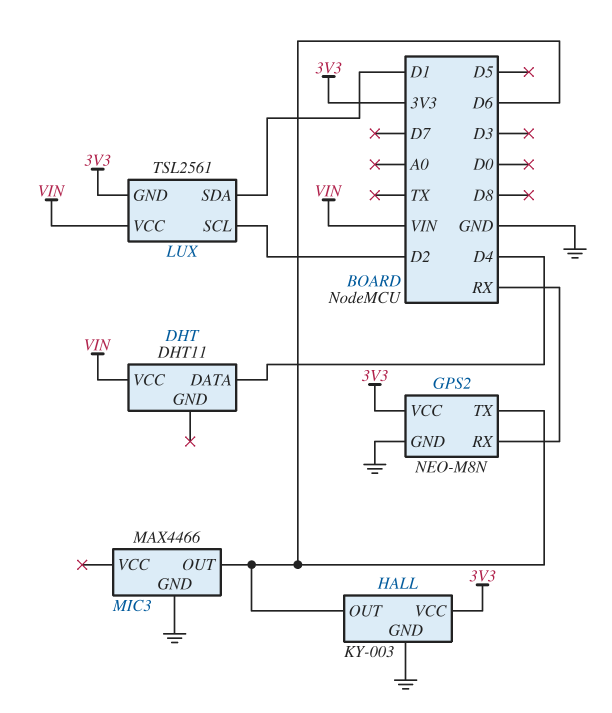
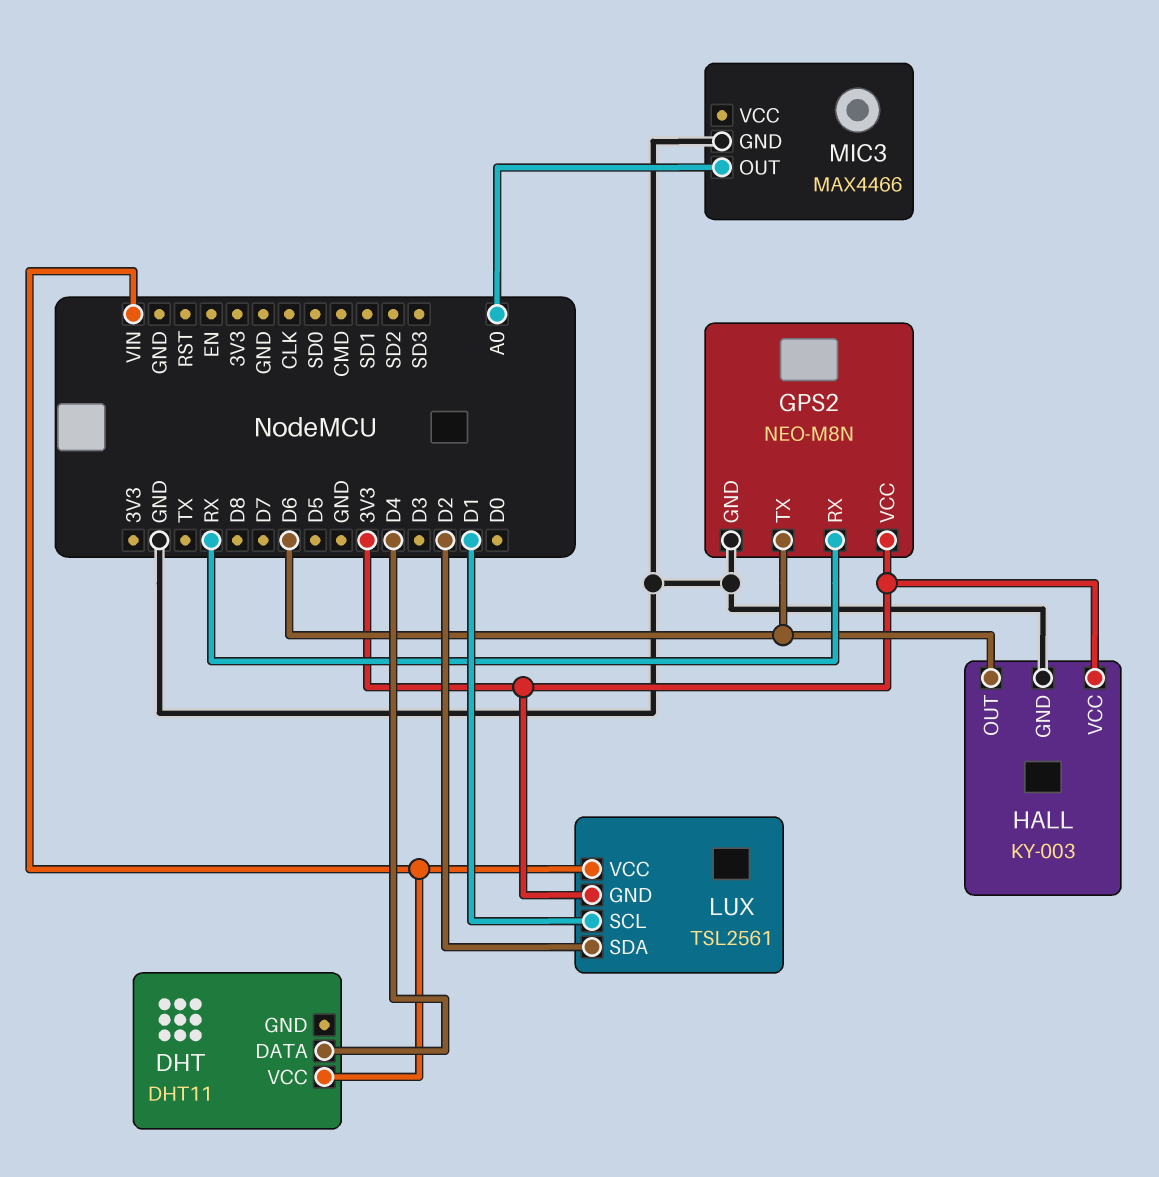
LUX pin SCL: D2 -> D1
LUX pin SDA: D1 -> D2
MIC3 pin OUT: D6 -> A0

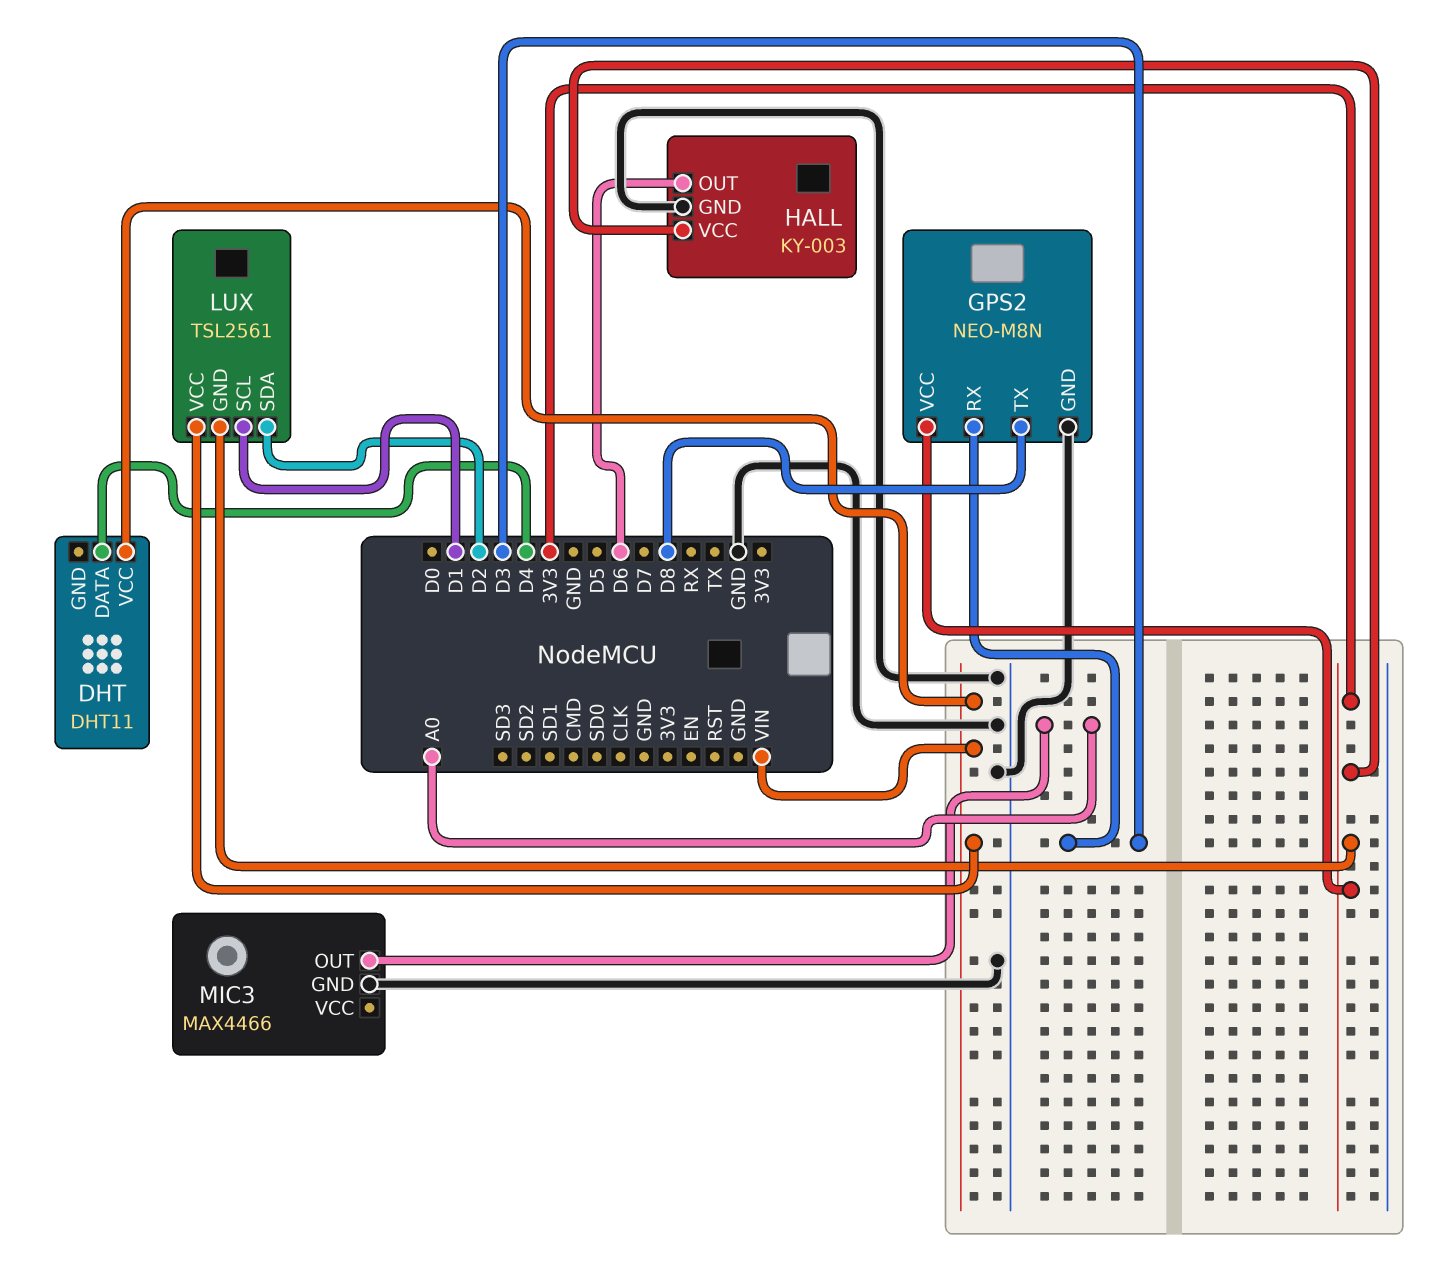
GPS2 pin RX: RX -> D3
GPS2 pin TX: D6 -> D8

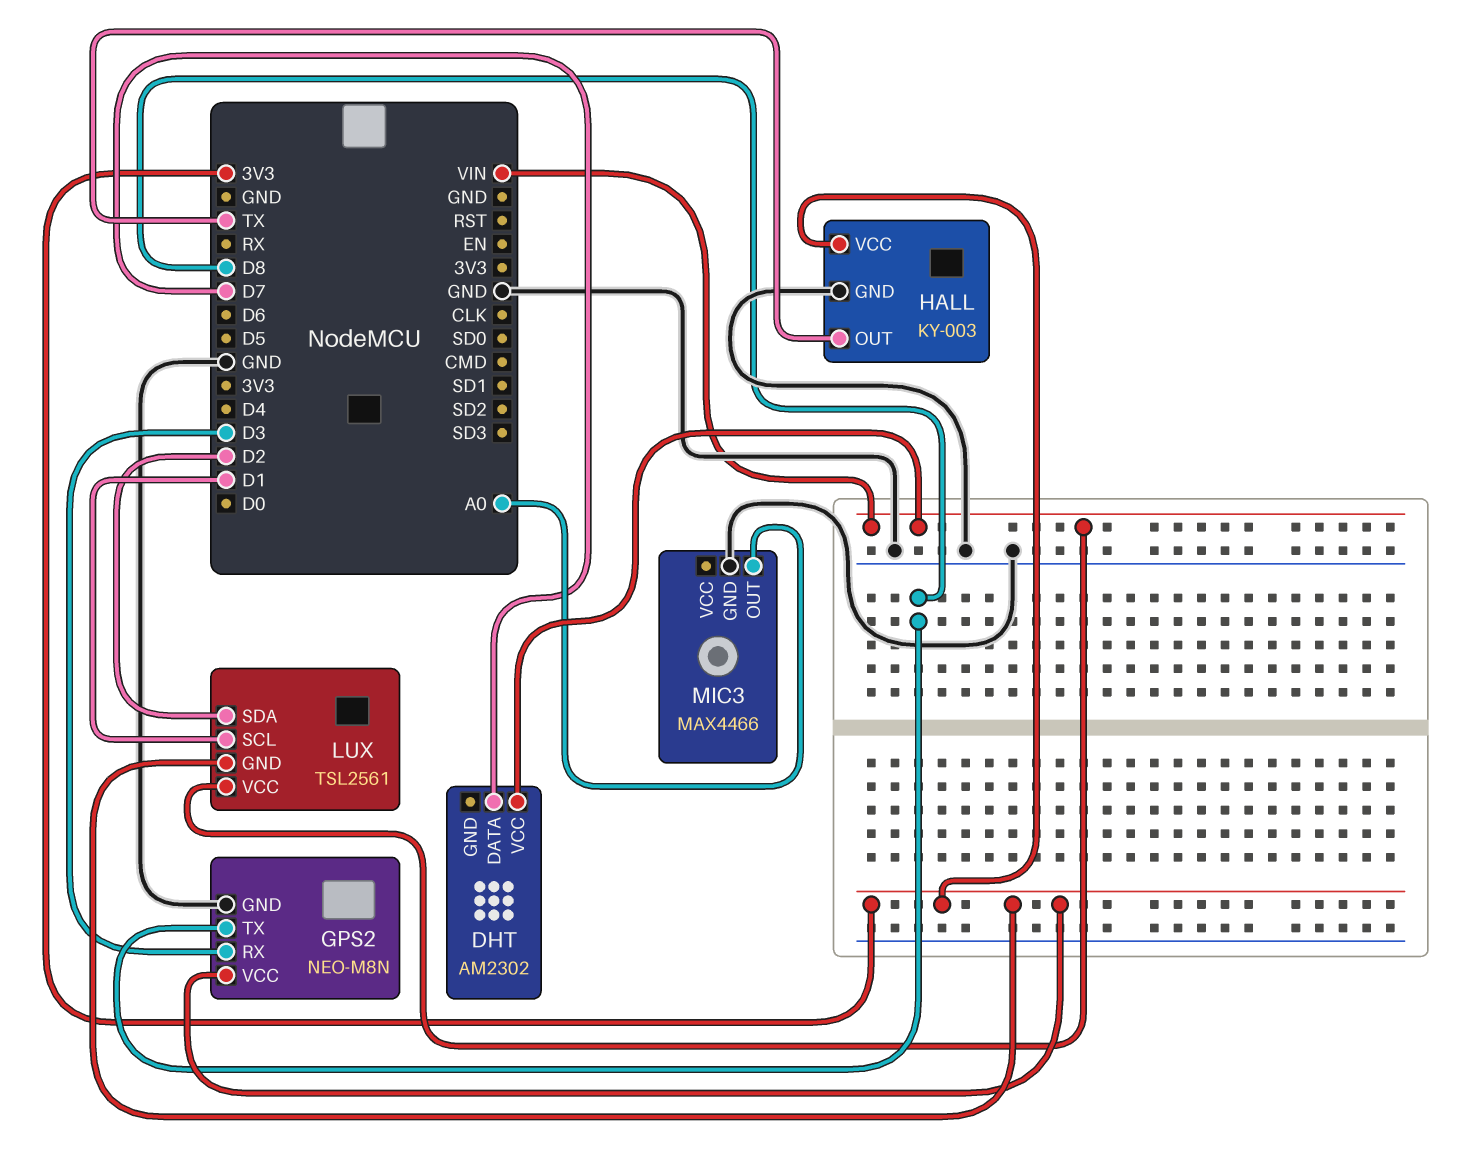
DHT: DHT11 -> AM2302
DHT pin DATA: D4 -> D7
HALL pin OUT: D6 -> TX

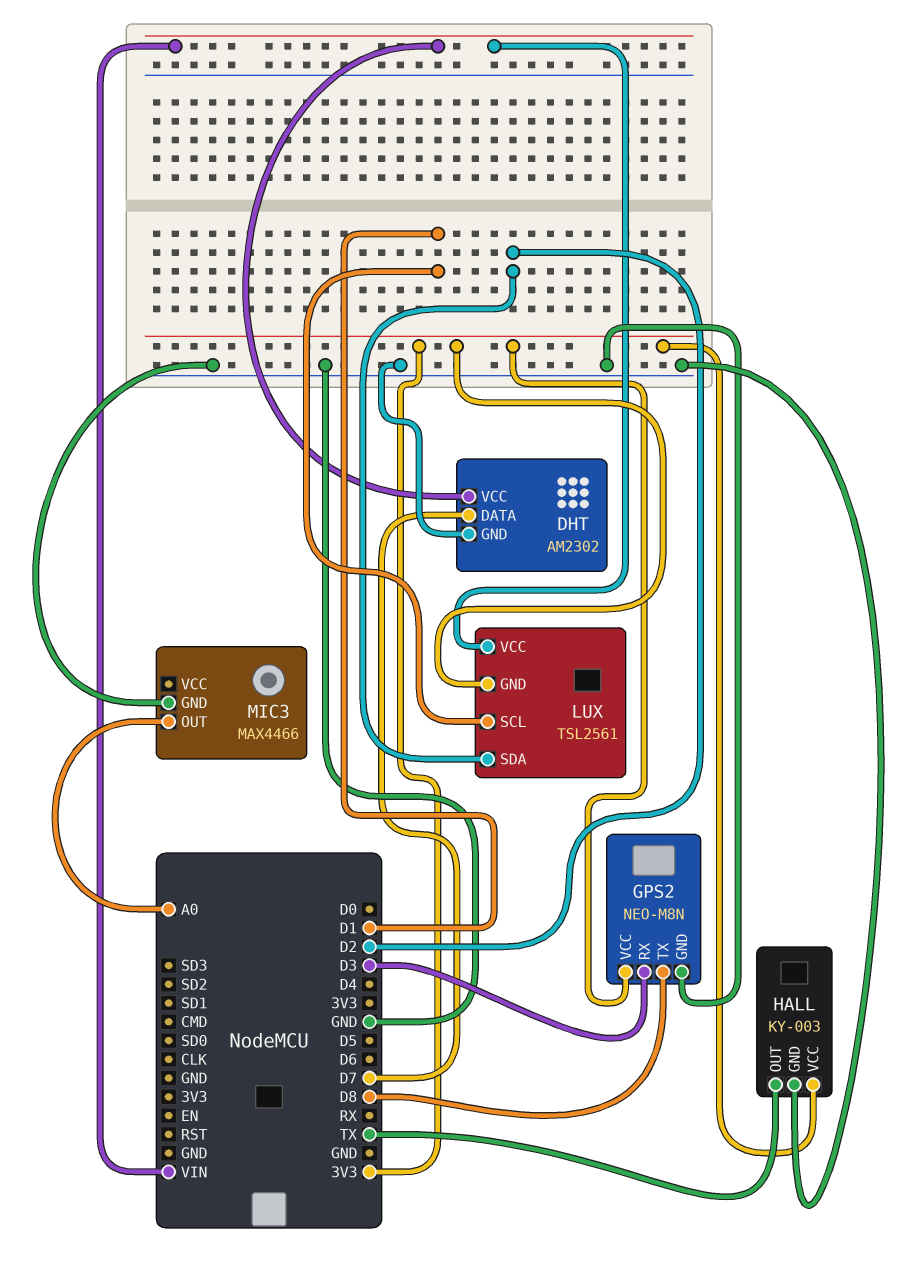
DHT pin GND: none -> GND

